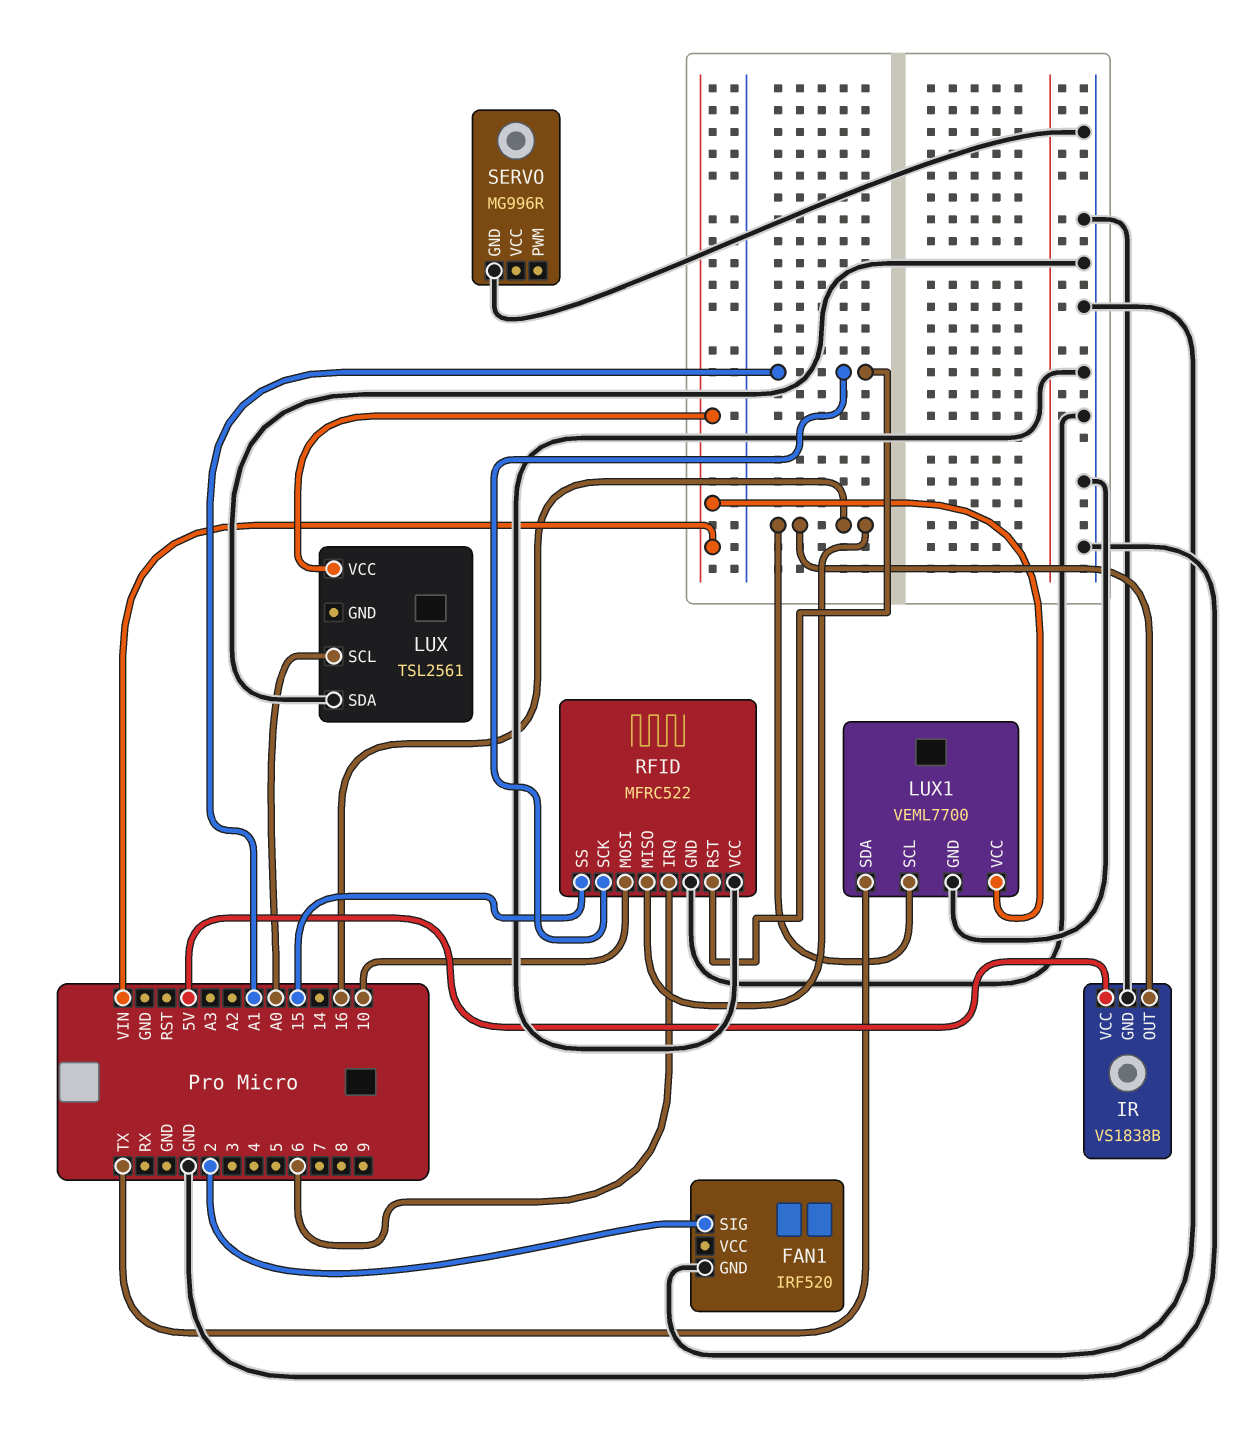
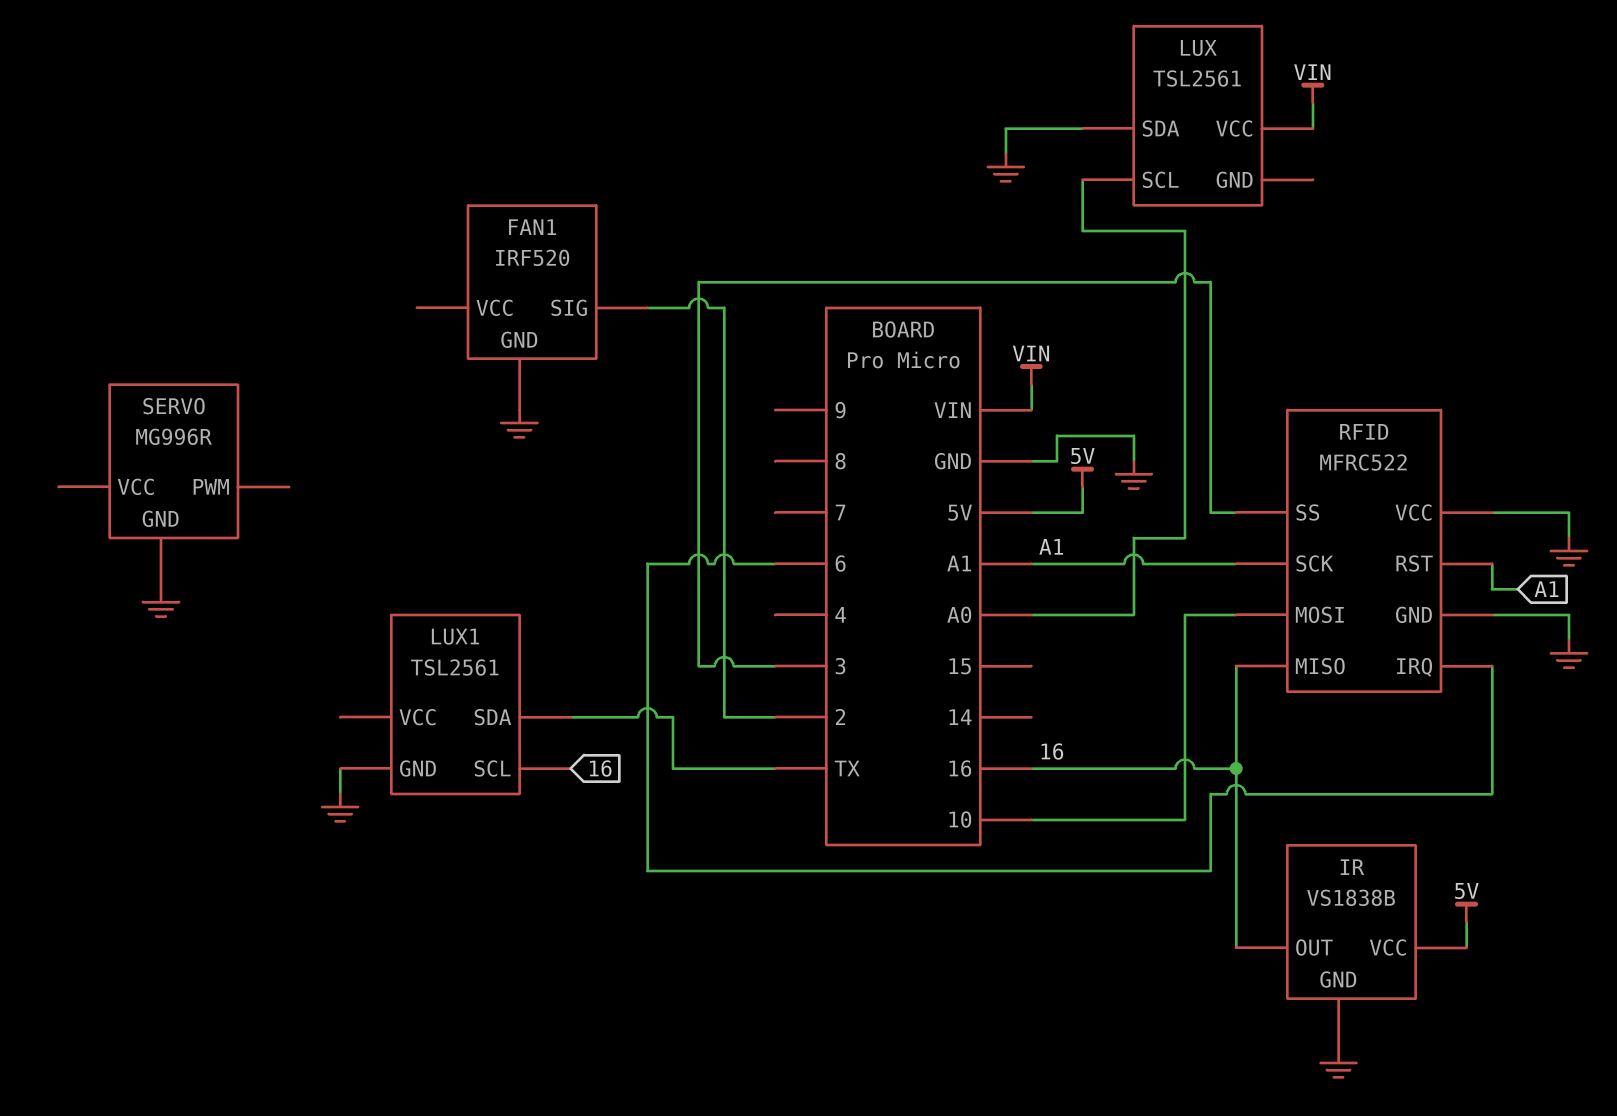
LUX1: VEML7700 -> TSL2561
LUX1 pin VCC: VIN -> none
RFID pin SS: 15 -> 3

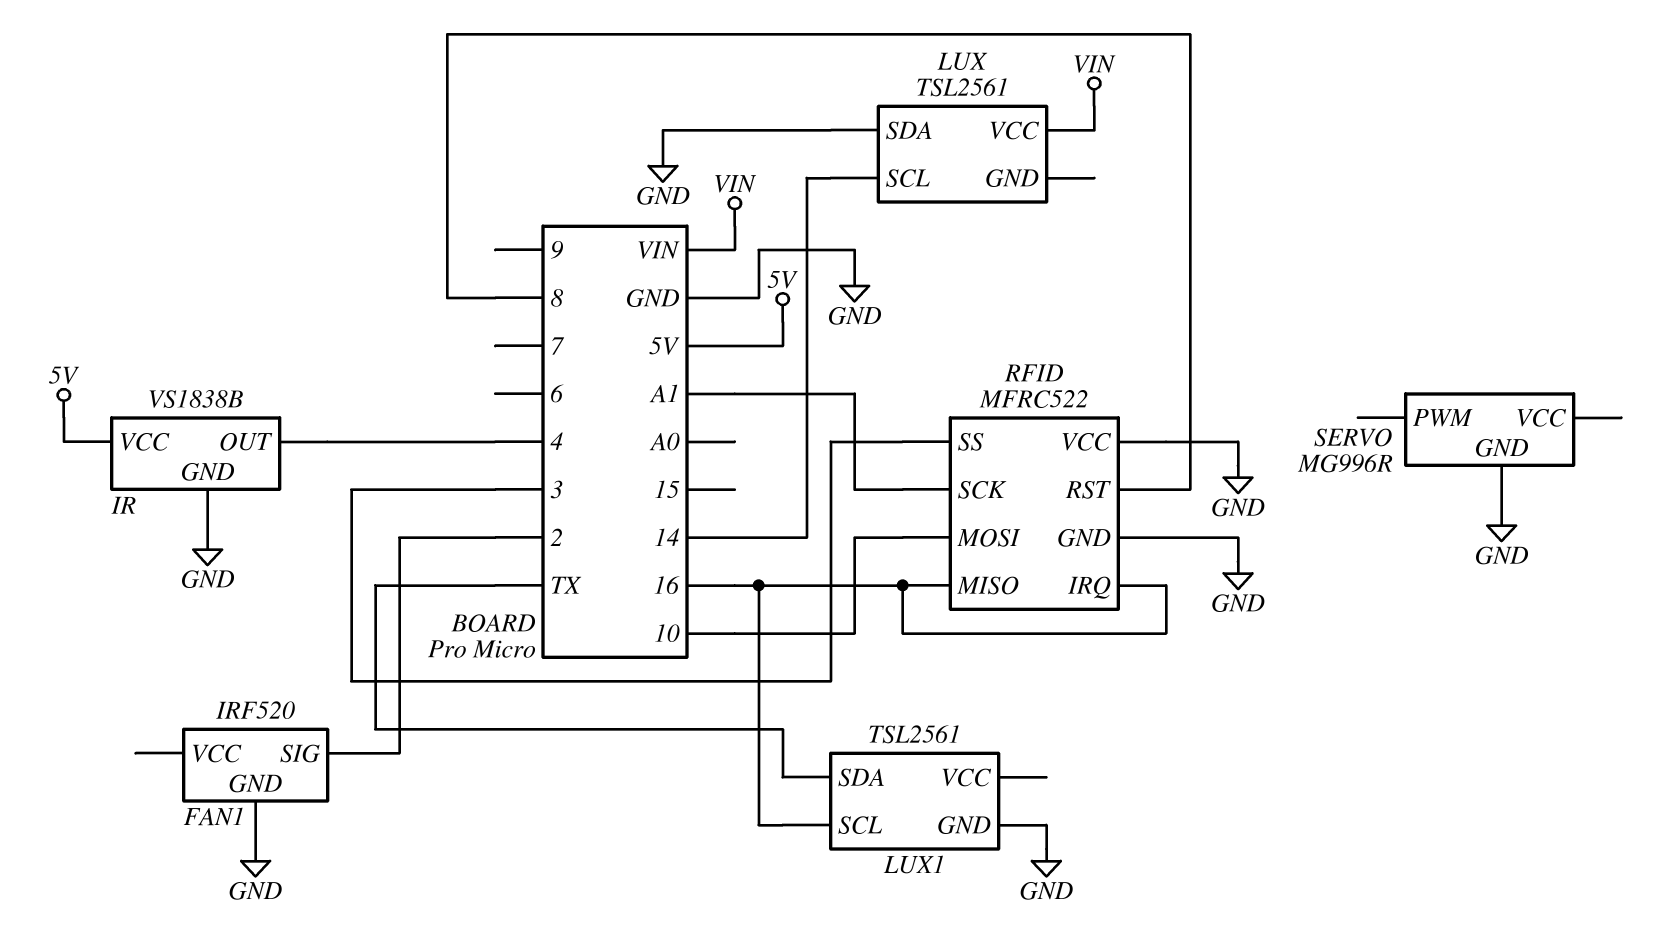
IR pin OUT: 16 -> 4
LUX pin SCL: A0 -> 14
RFID pin IRQ: 6 -> 16
RFID pin RST: A1 -> 8

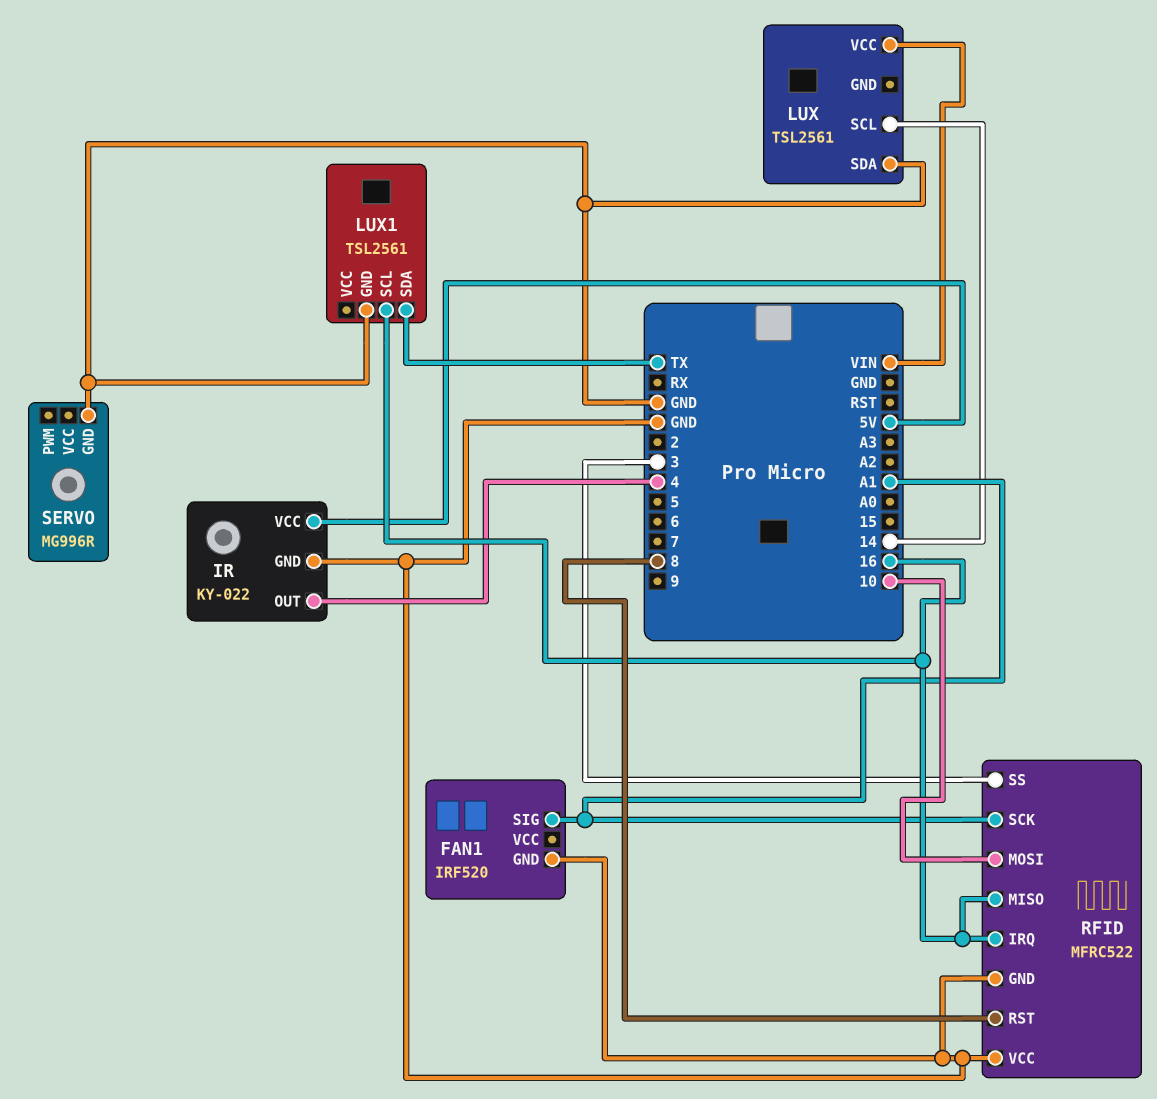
FAN1 pin SIG: 2 -> A1
IR: VS1838B -> KY-022

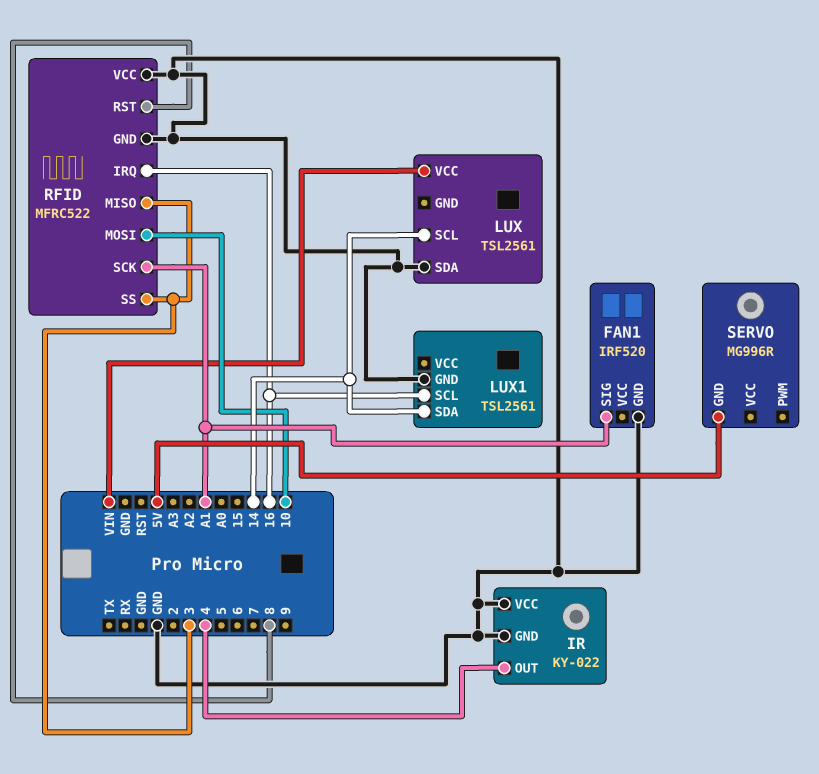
IR pin VCC: 5V -> GND
LUX1 pin SDA: TX -> 14
RFID pin MISO: 16 -> 3
SERVO pin GND: GND -> 5V

